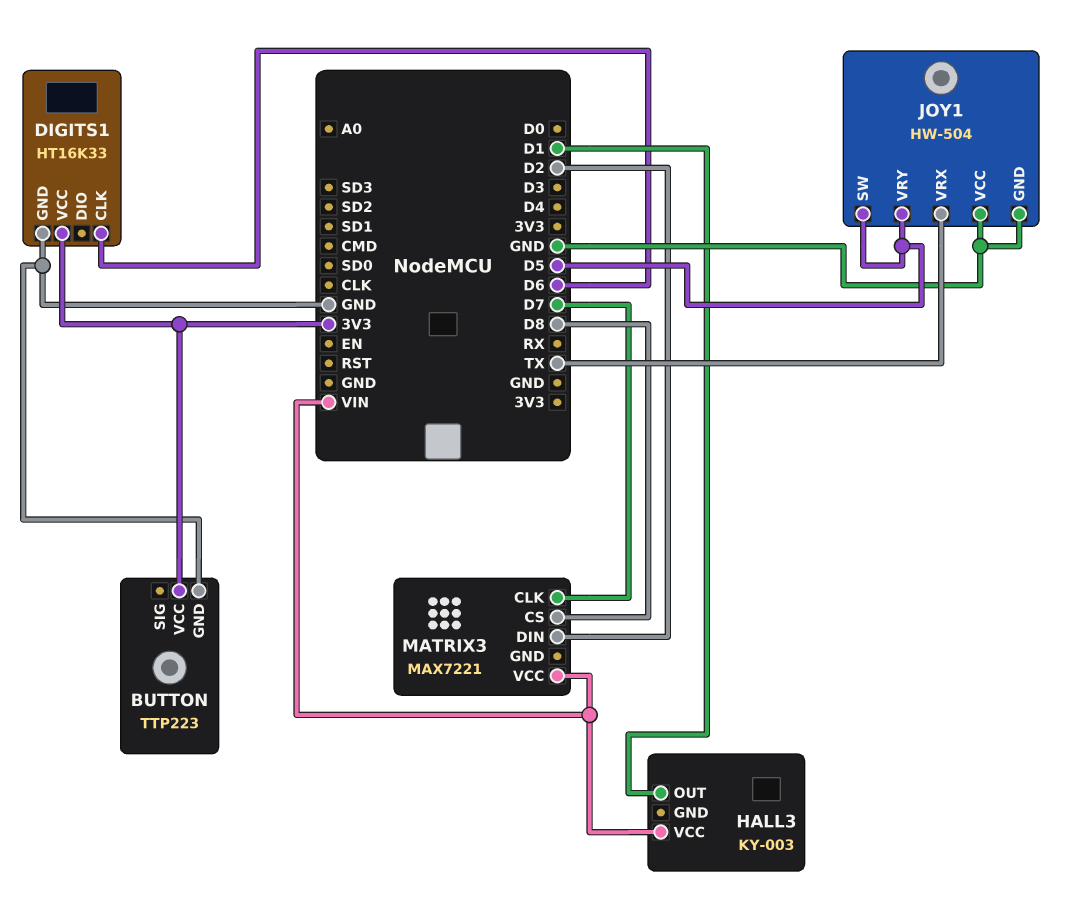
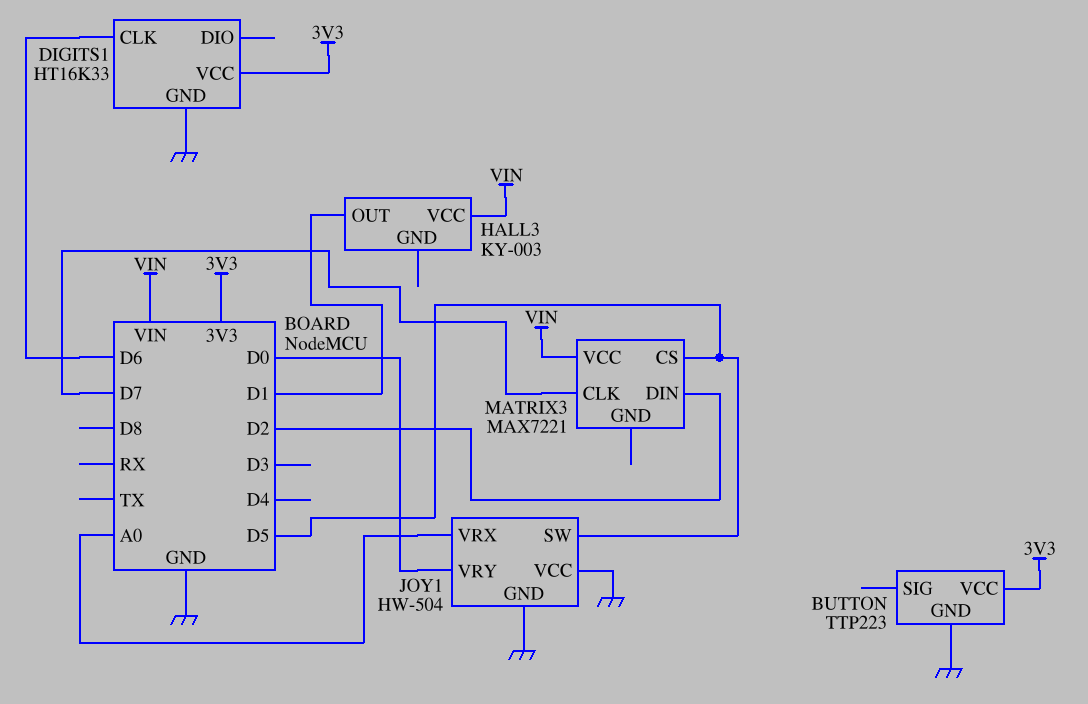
JOY1 pin VRX: TX -> A0
JOY1 pin VRY: D5 -> D0
MATRIX3 pin CS: D8 -> D5

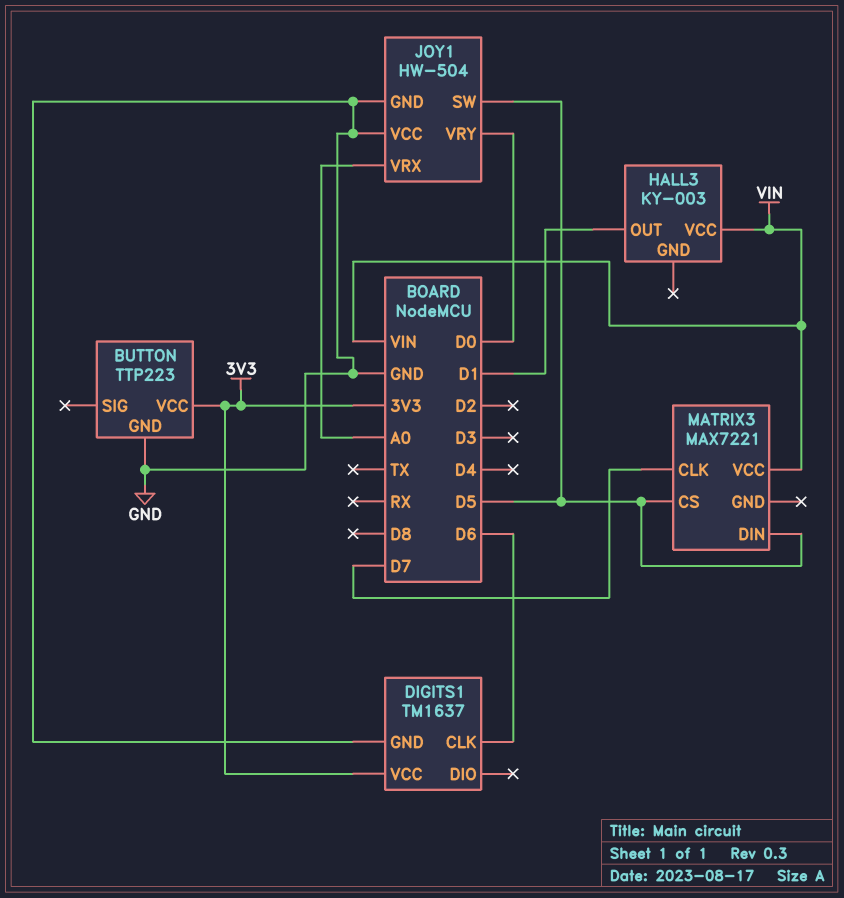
DIGITS1: HT16K33 -> TM1637
MATRIX3 pin DIN: D2 -> D5

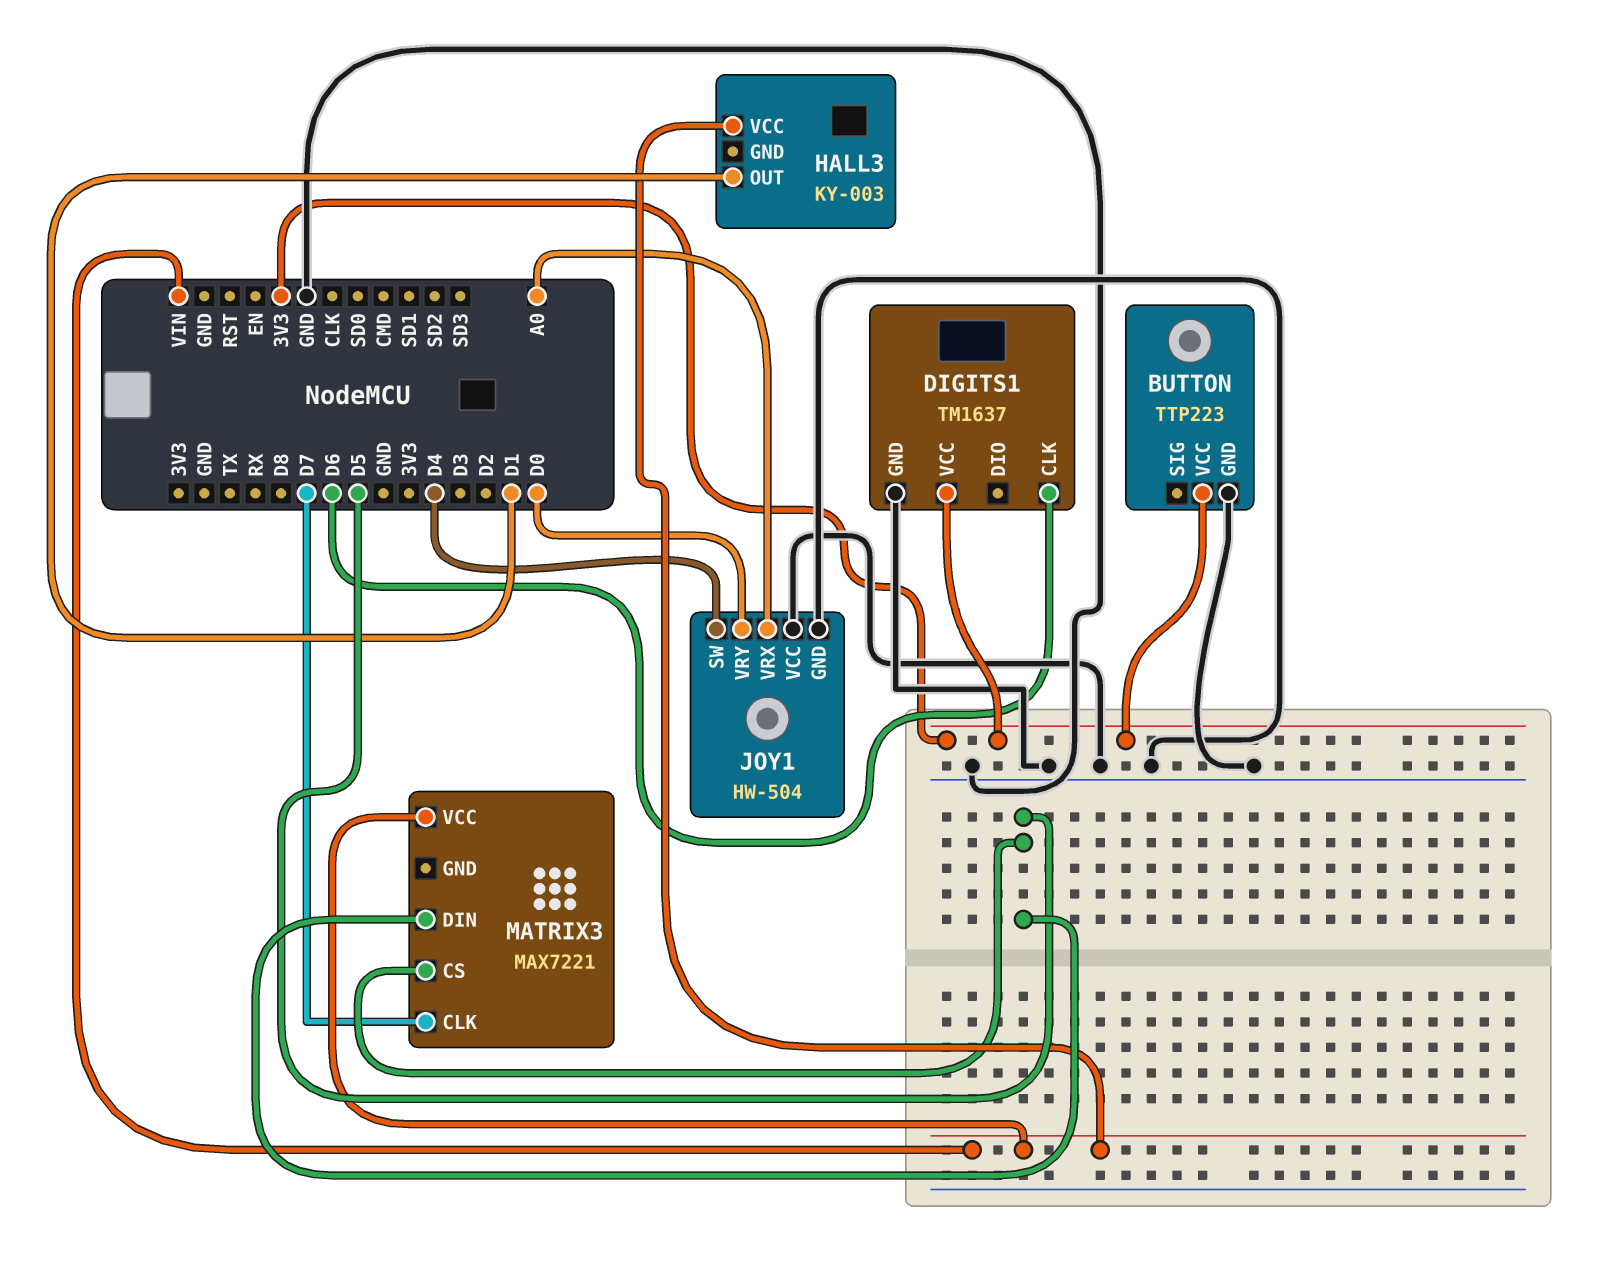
JOY1 pin SW: D5 -> D4

